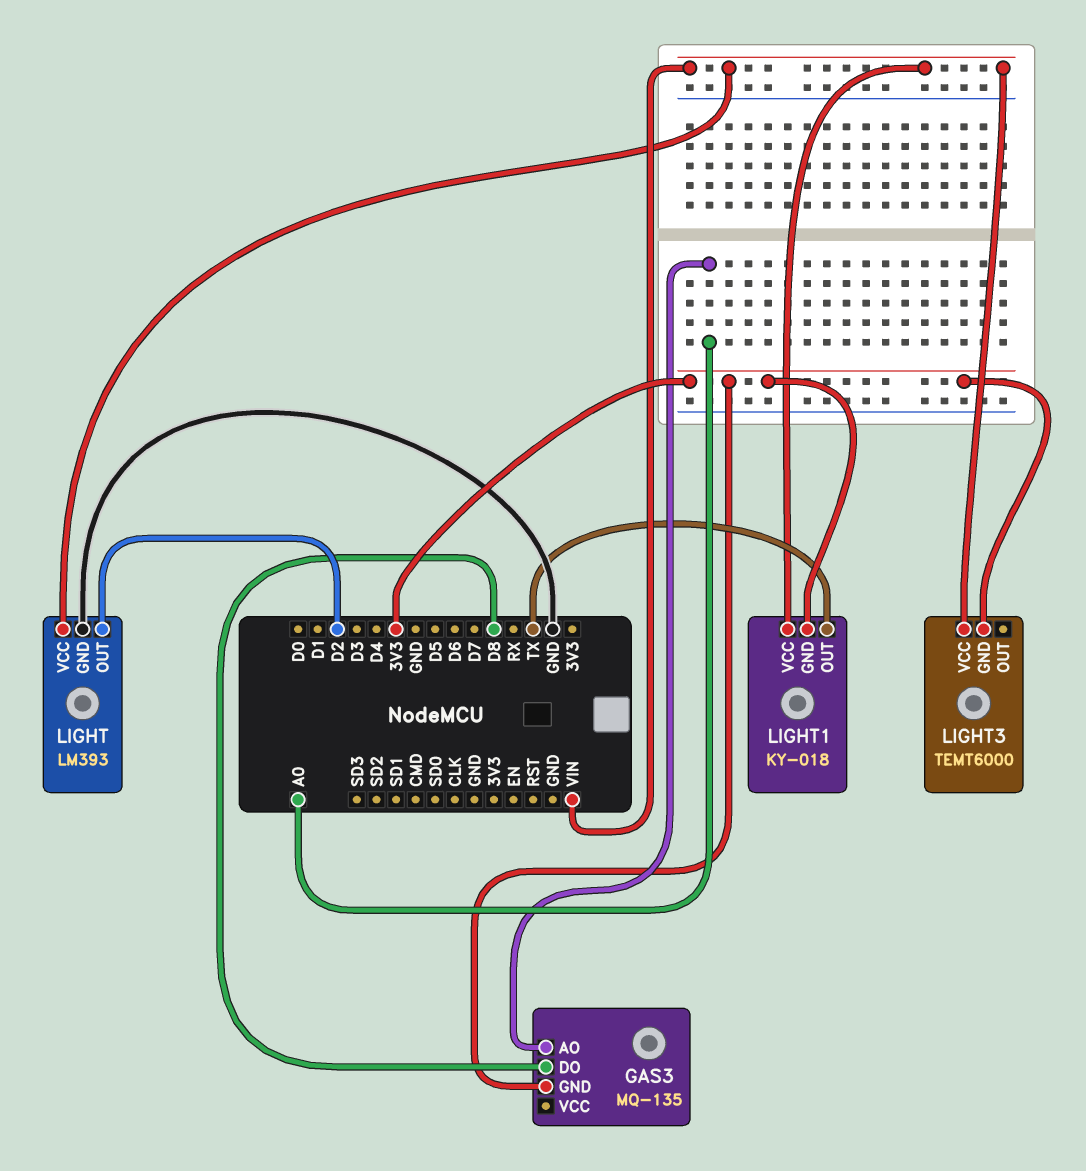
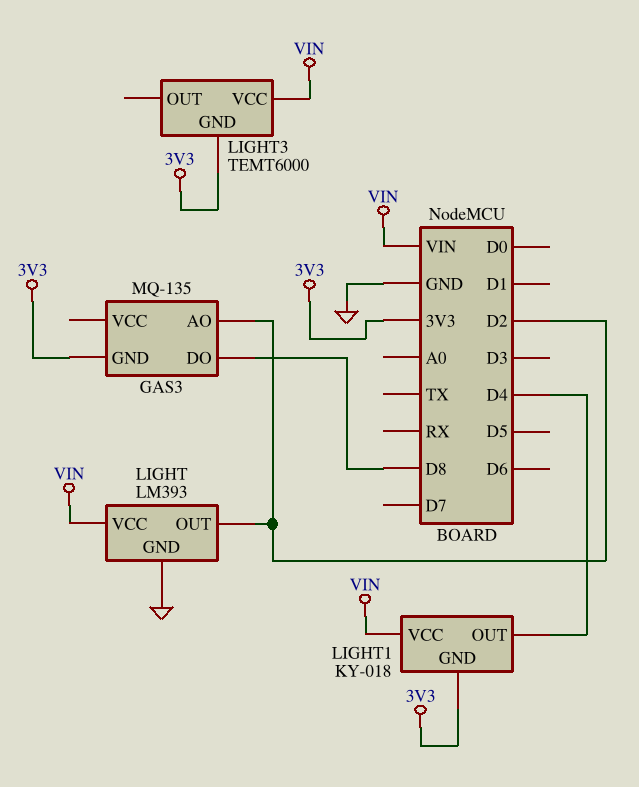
GAS3 pin AO: A0 -> D2
LIGHT1 pin OUT: TX -> D4

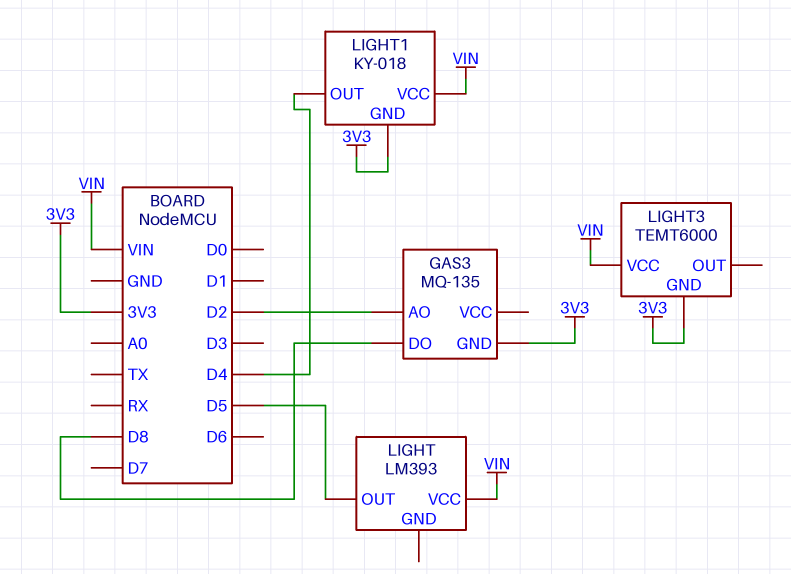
LIGHT pin GND: GND -> none
LIGHT pin OUT: D2 -> D5

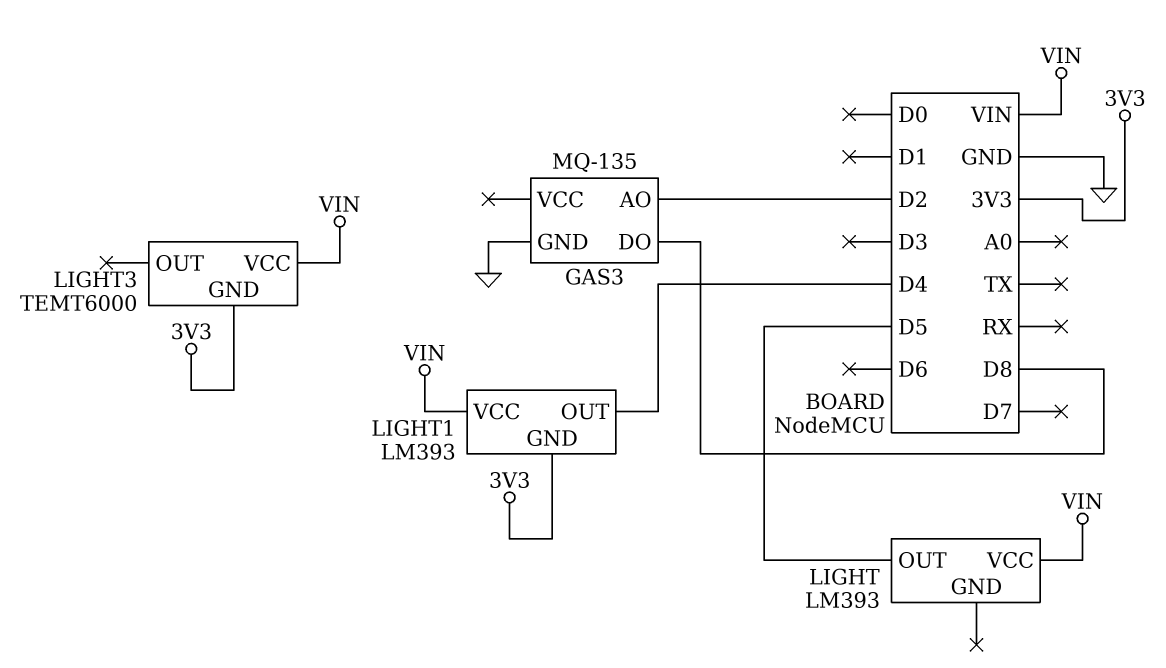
GAS3 pin GND: 3V3 -> GND
LIGHT1: KY-018 -> LM393

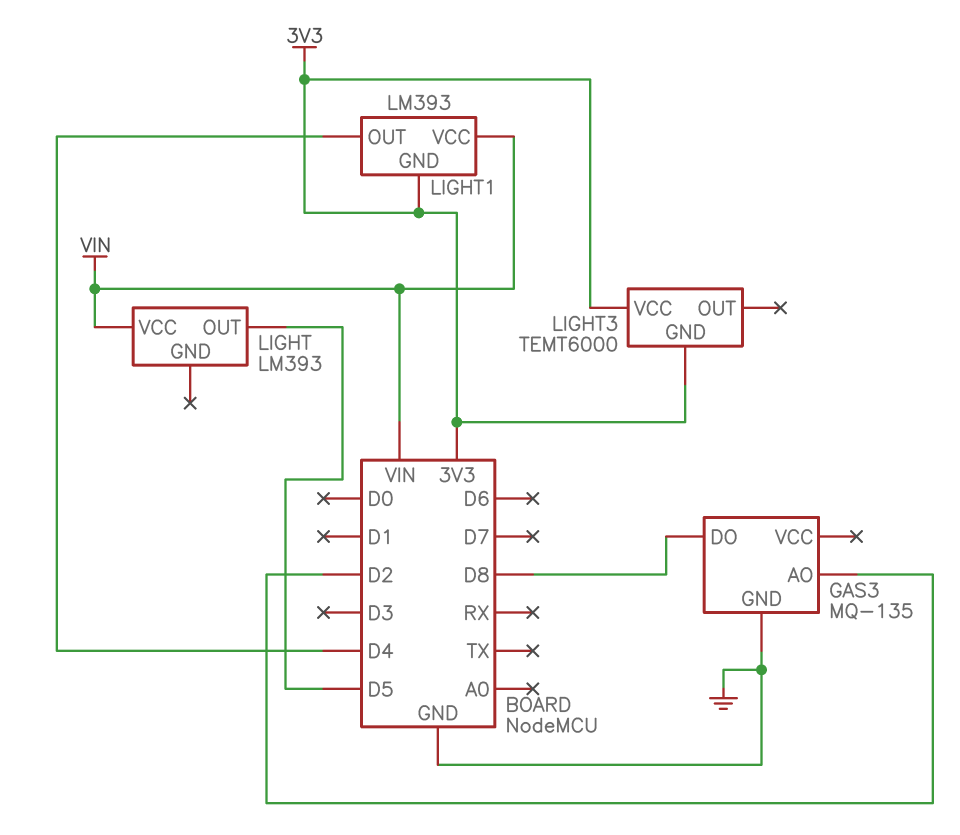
LIGHT3 pin VCC: VIN -> 3V3

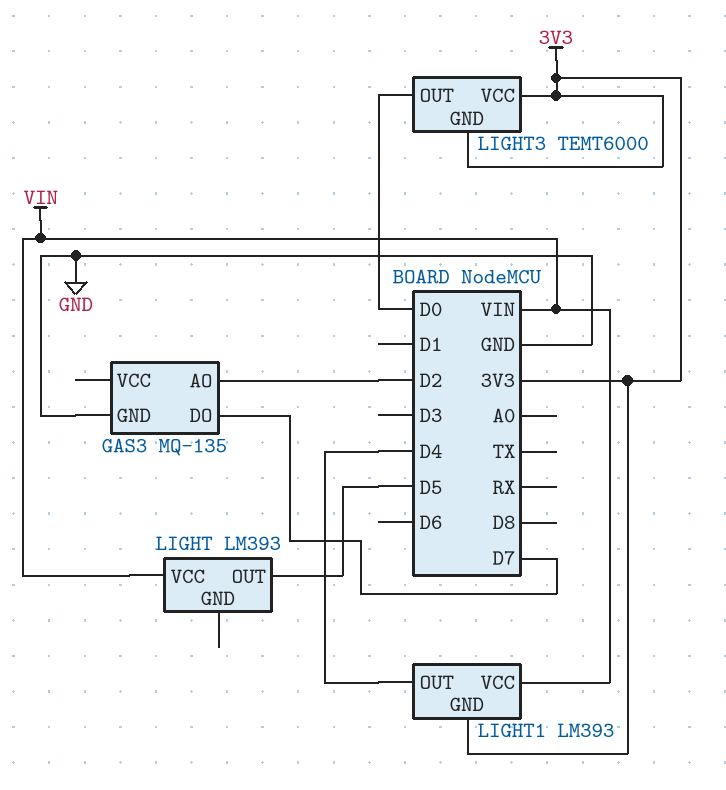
GAS3 pin DO: D8 -> D7
LIGHT3 pin OUT: none -> D0

